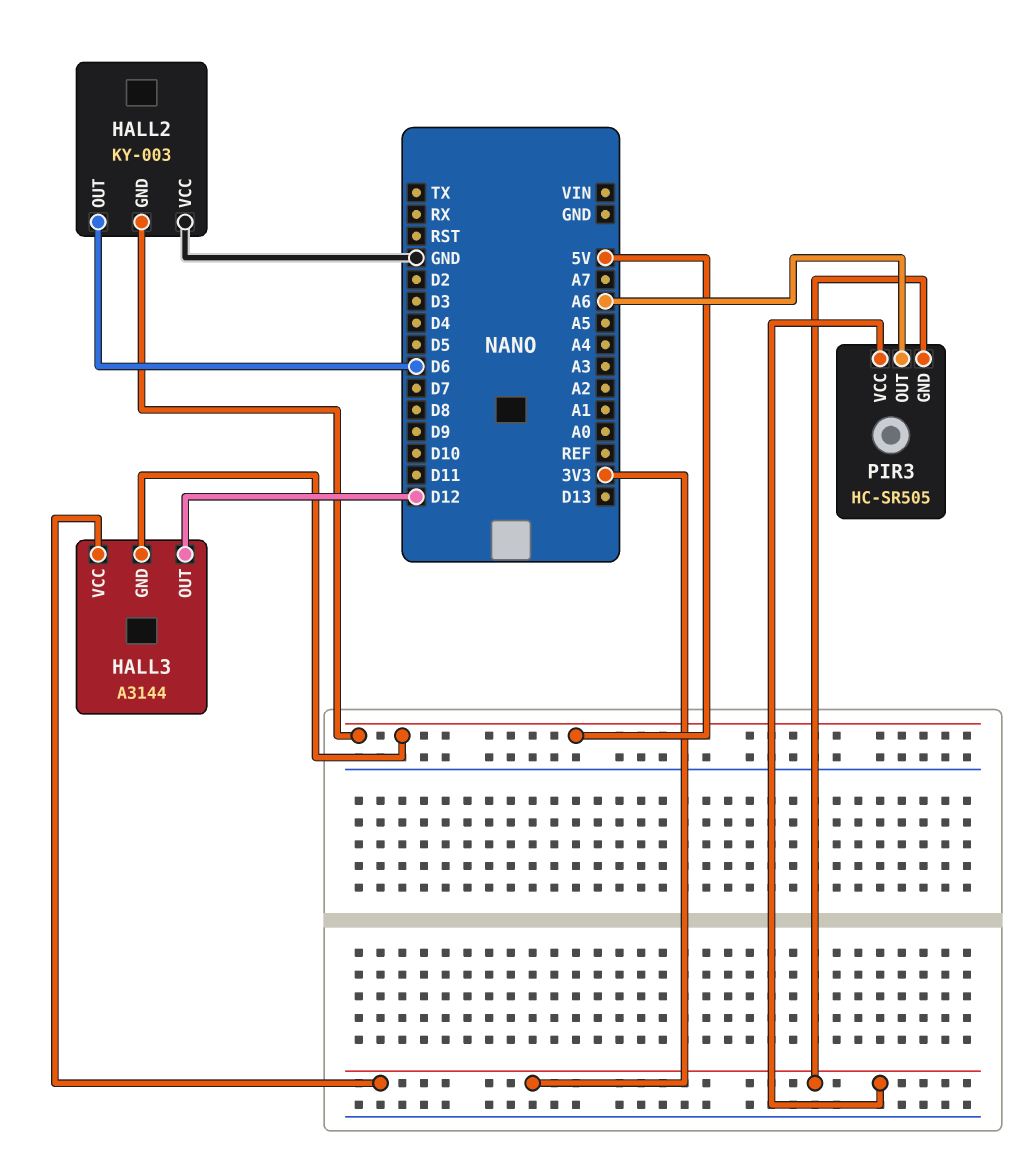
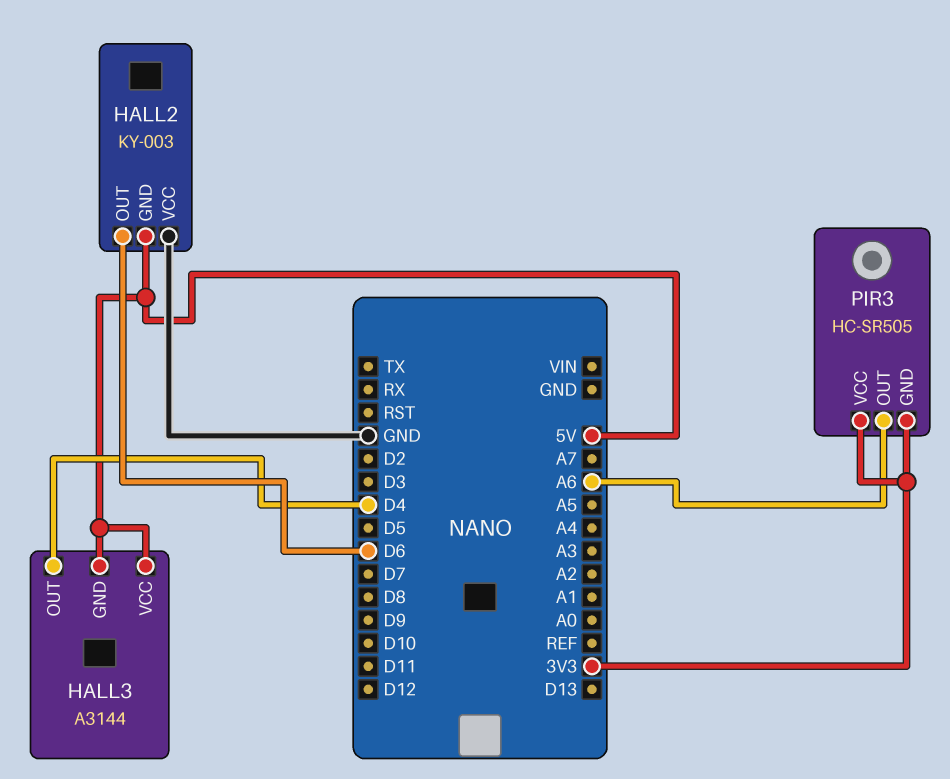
HALL3 pin OUT: D12 -> D4
HALL3 pin VCC: 3V3 -> 5V

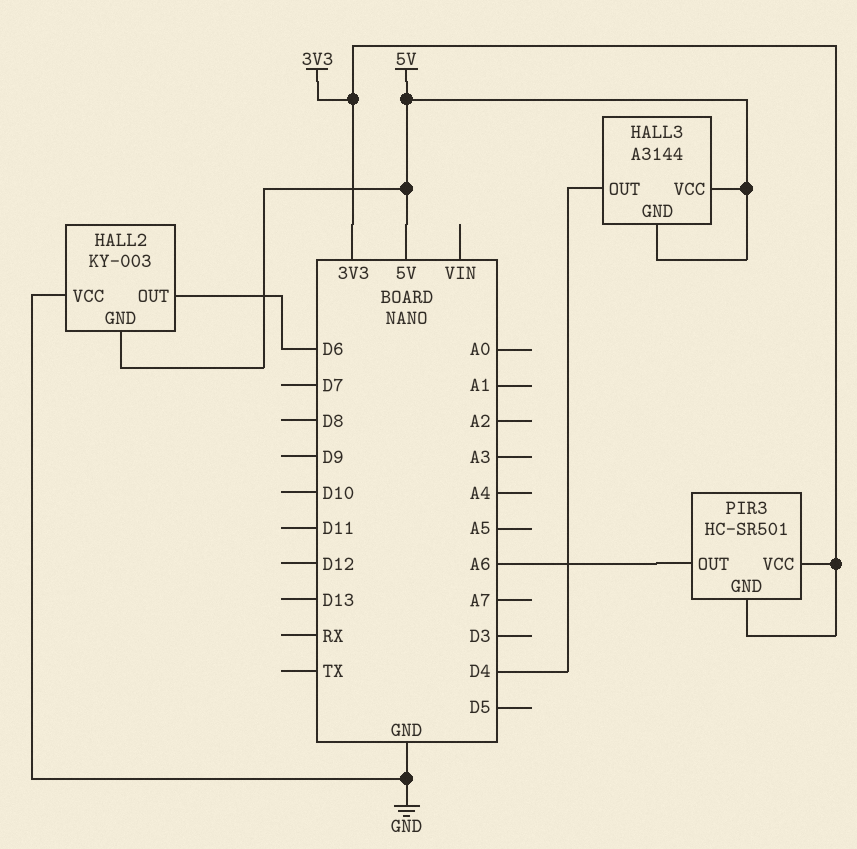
PIR3: HC-SR505 -> HC-SR501

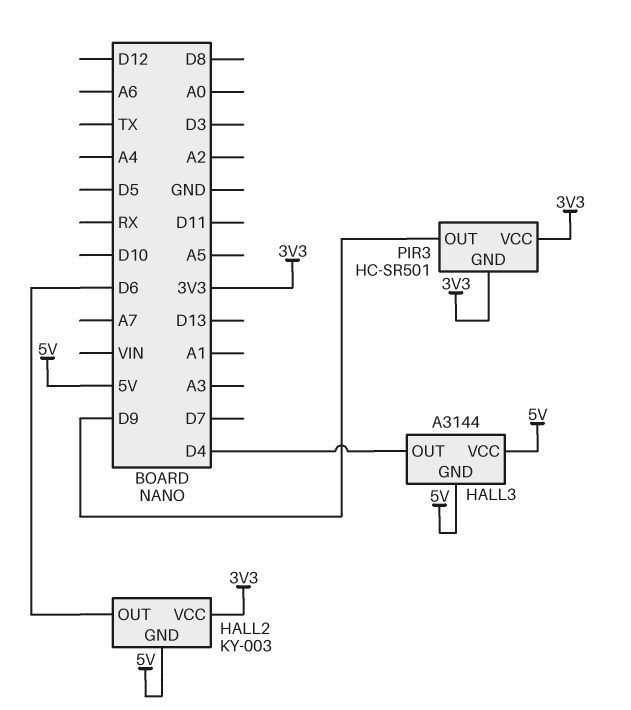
HALL2 pin VCC: GND -> 3V3
PIR3 pin OUT: A6 -> D9

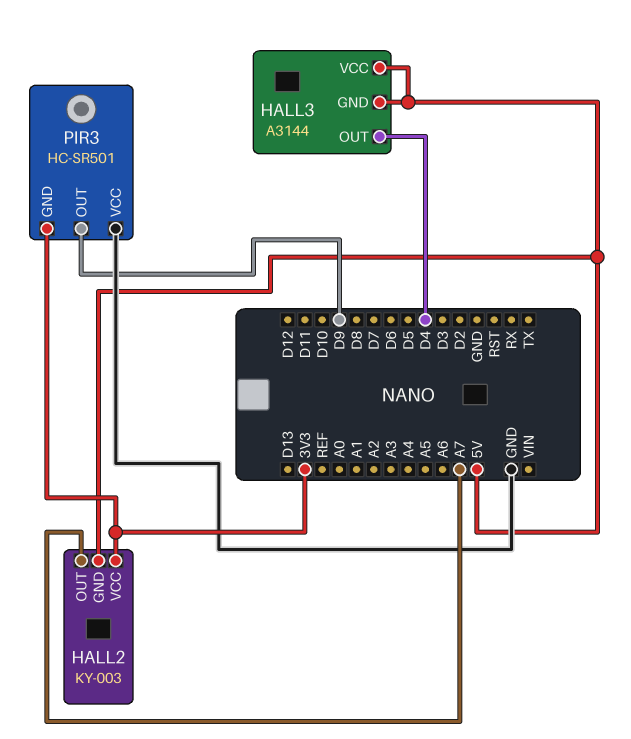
HALL2 pin OUT: D6 -> A7
PIR3 pin VCC: 3V3 -> GND

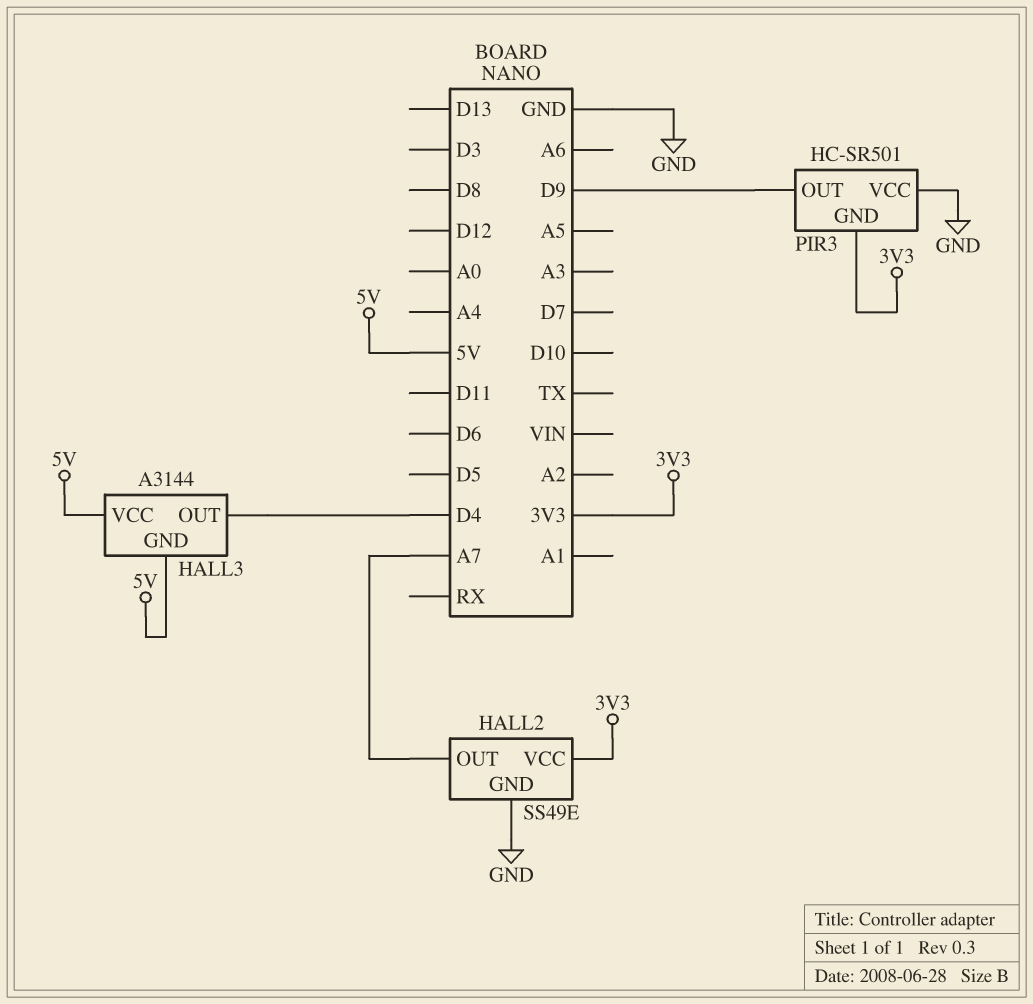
HALL2: KY-003 -> SS49E
HALL2 pin GND: 5V -> GND

